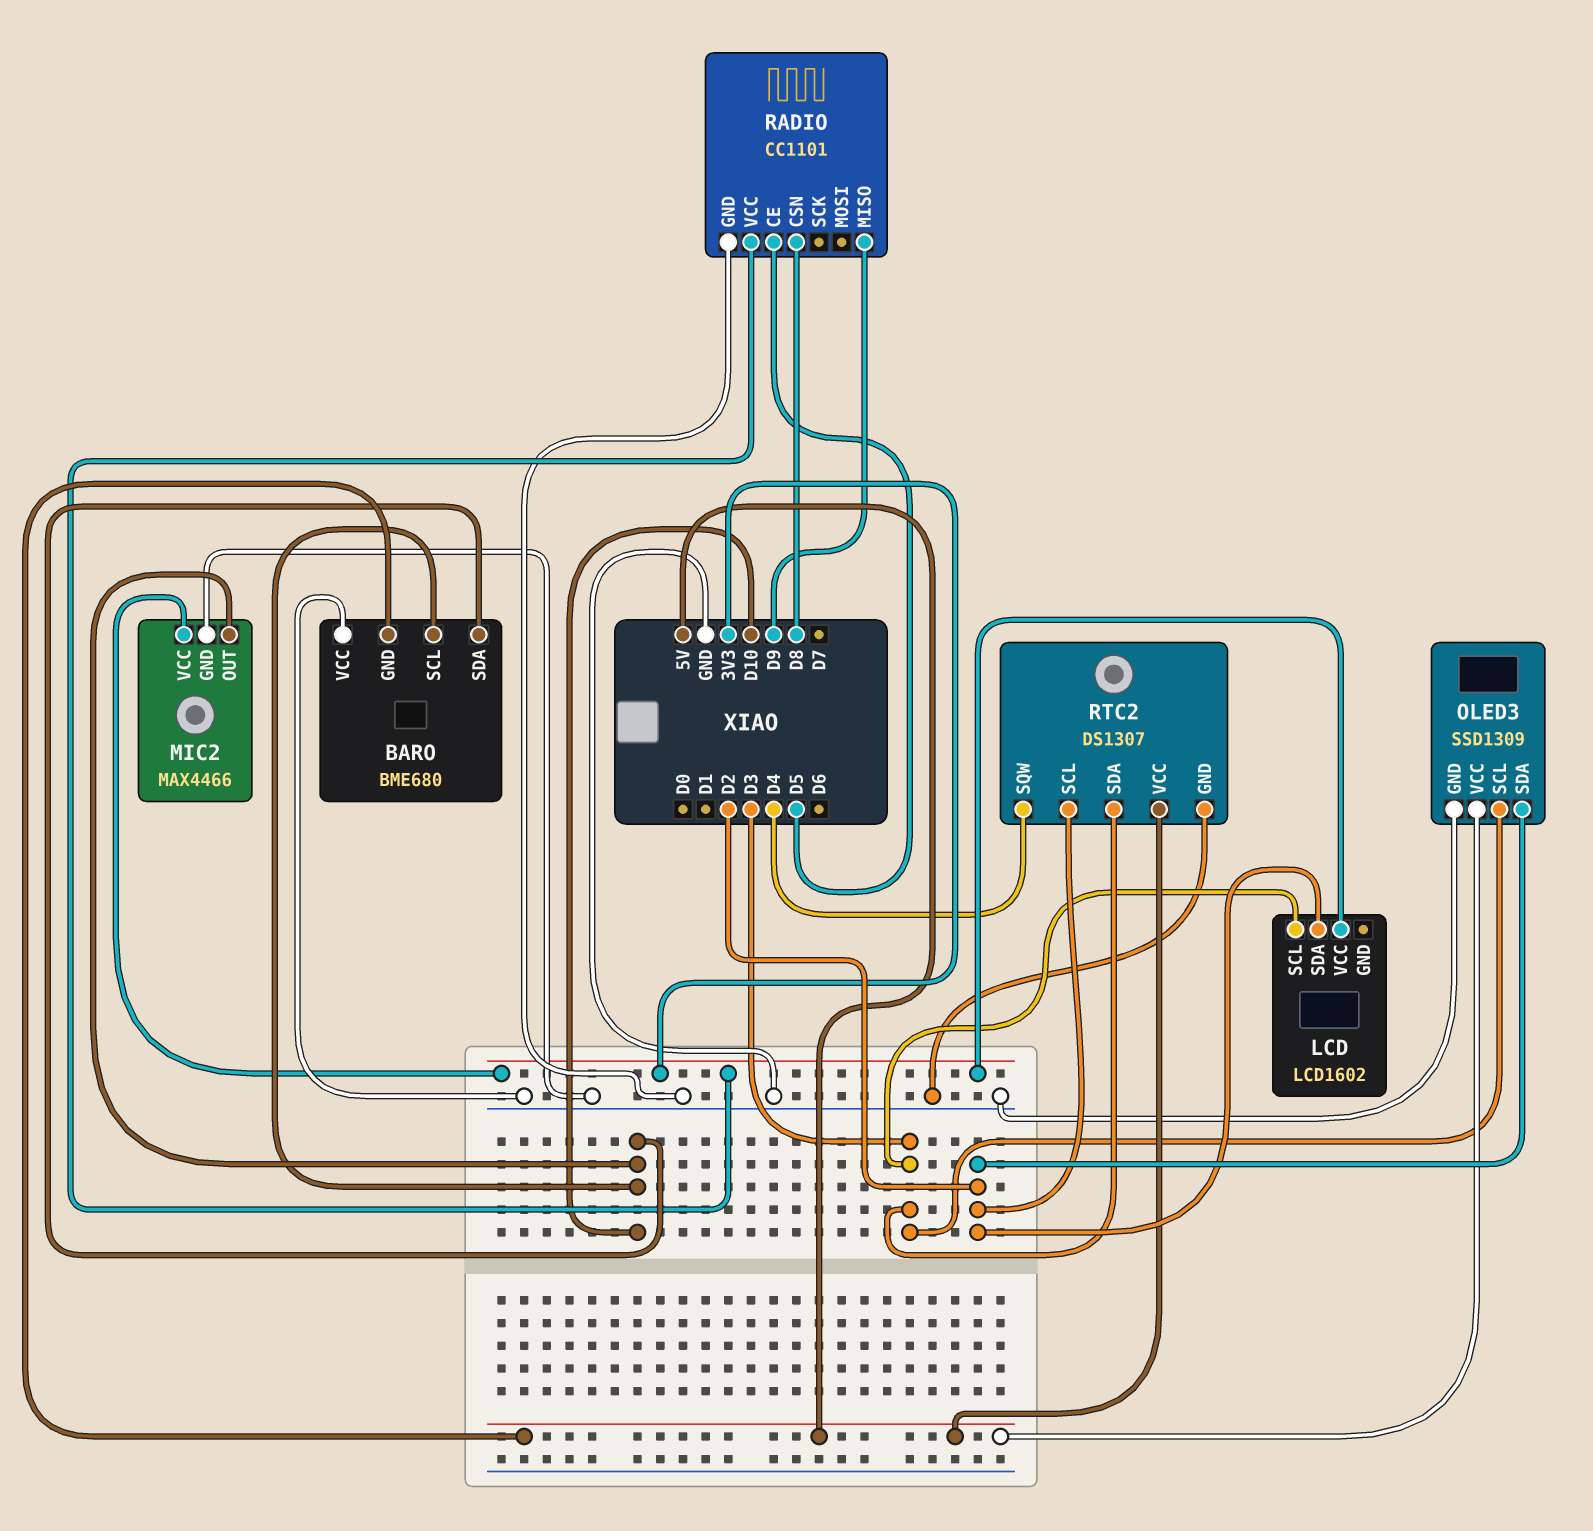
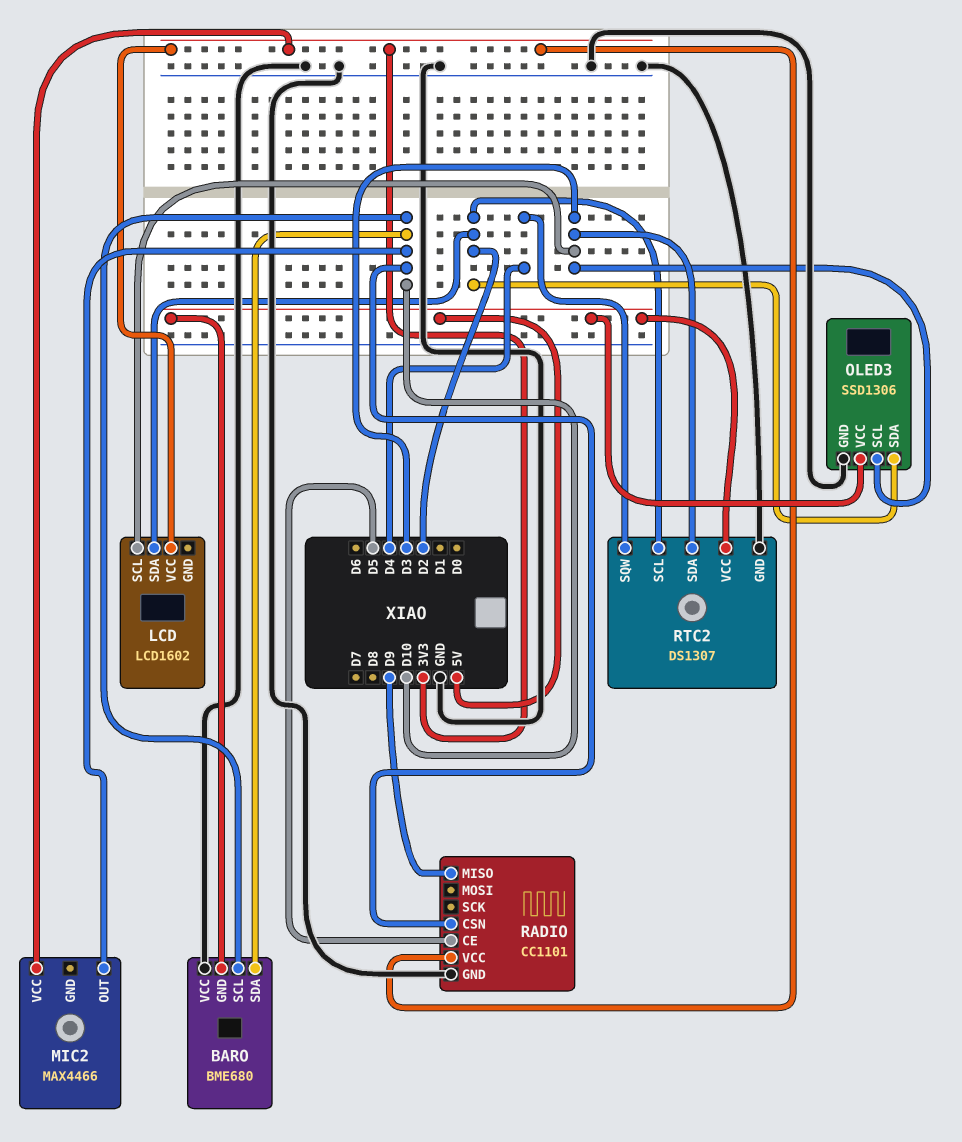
MIC2 pin GND: GND -> none
OLED3: SSD1309 -> SSD1306
RADIO pin CSN: D8 -> D10

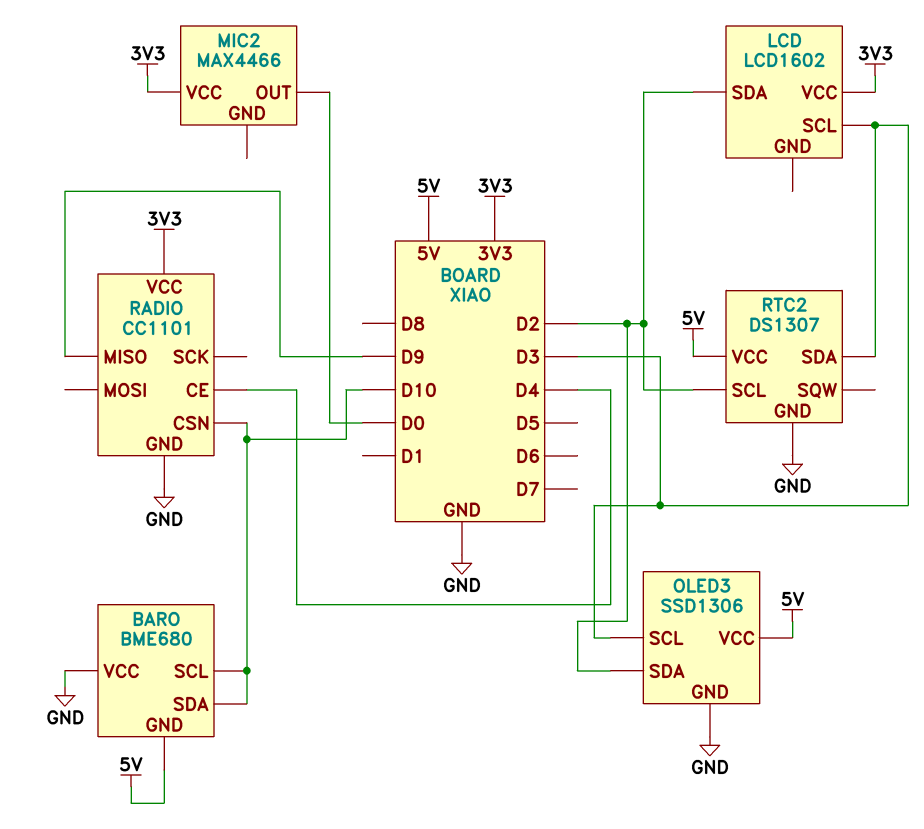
MIC2 pin OUT: D10 -> D0
RADIO pin CE: D5 -> D4
RTC2 pin SQW: D4 -> none

